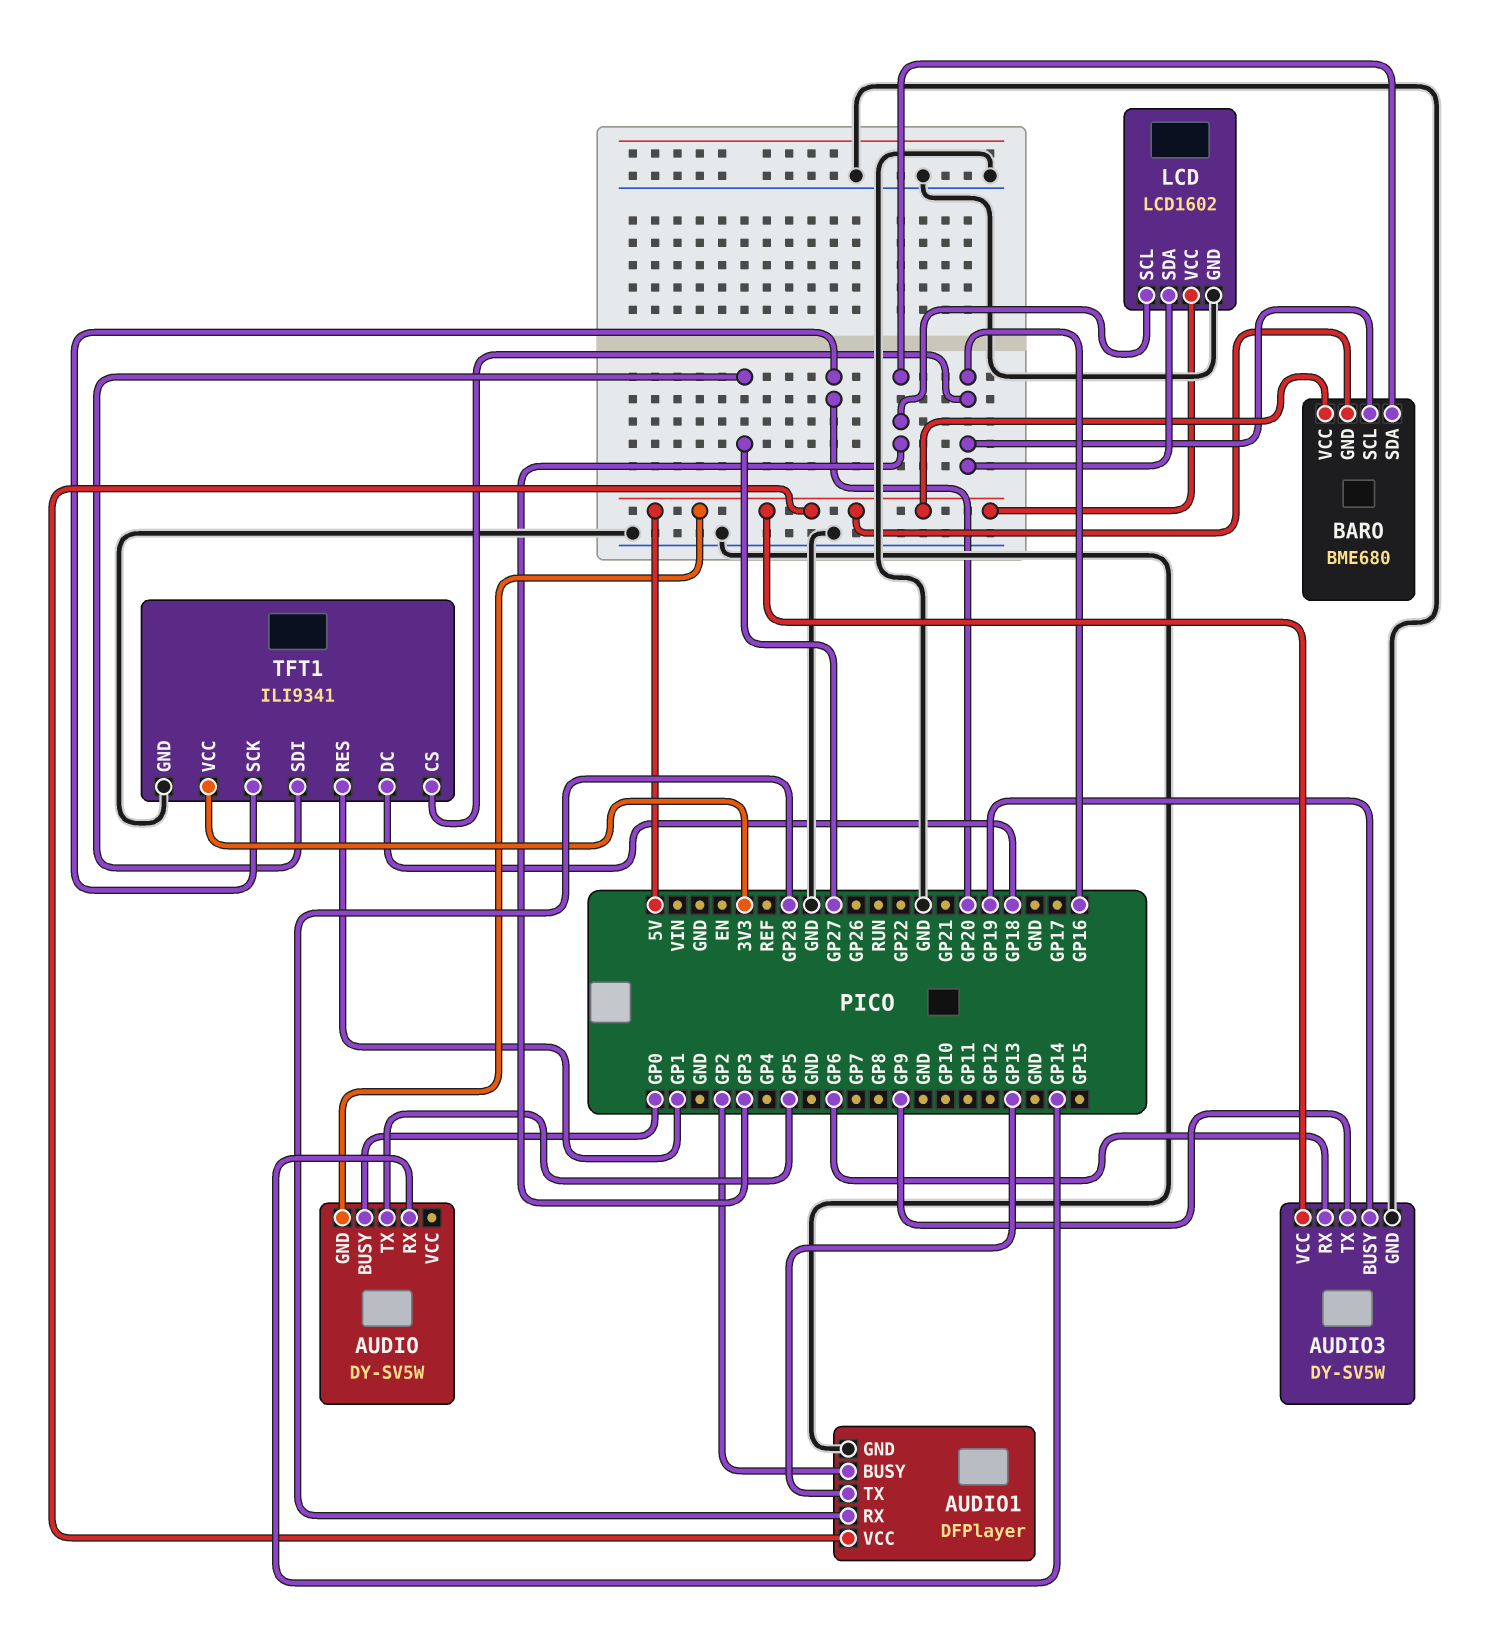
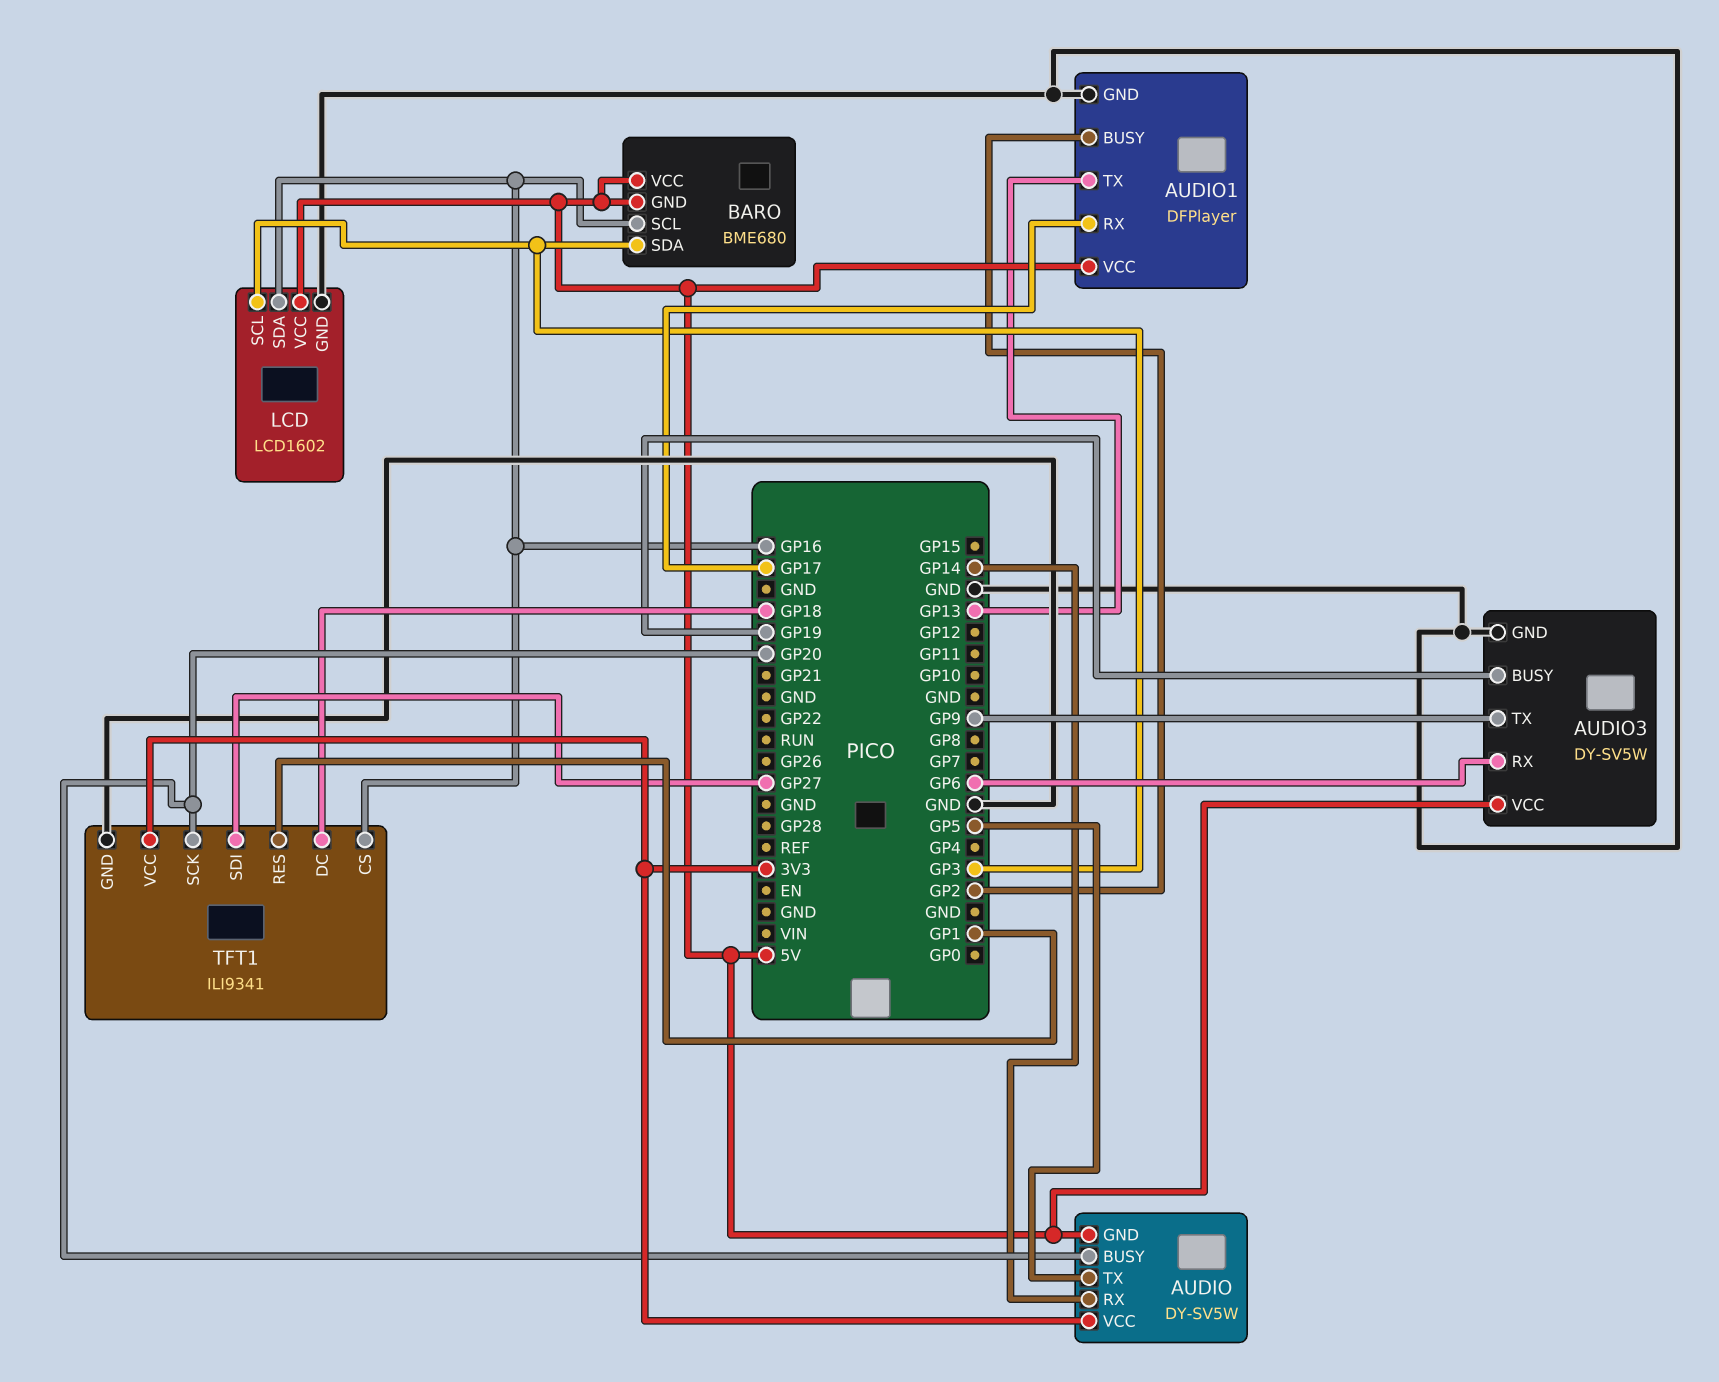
AUDIO pin BUSY: GP0 -> GP20
AUDIO pin VCC: none -> 3V3
AUDIO1 pin RX: GP28 -> GP17

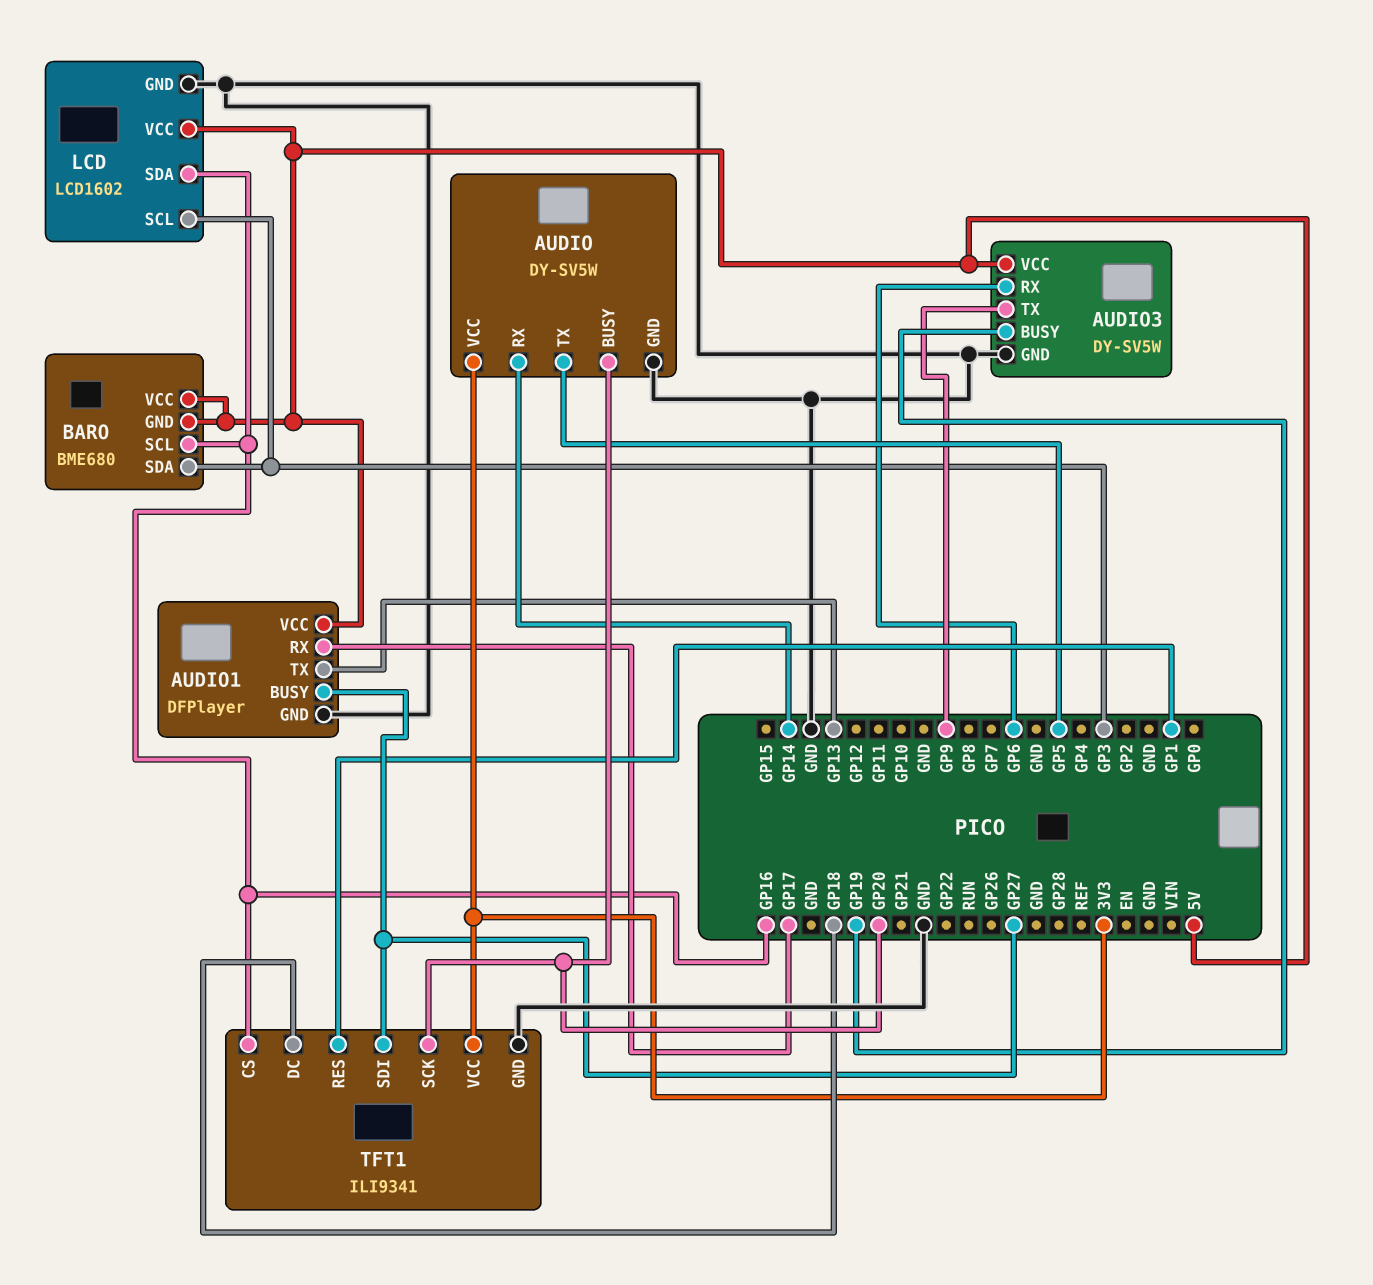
AUDIO pin GND: 5V -> GND
AUDIO1 pin BUSY: GP2 -> GP27

